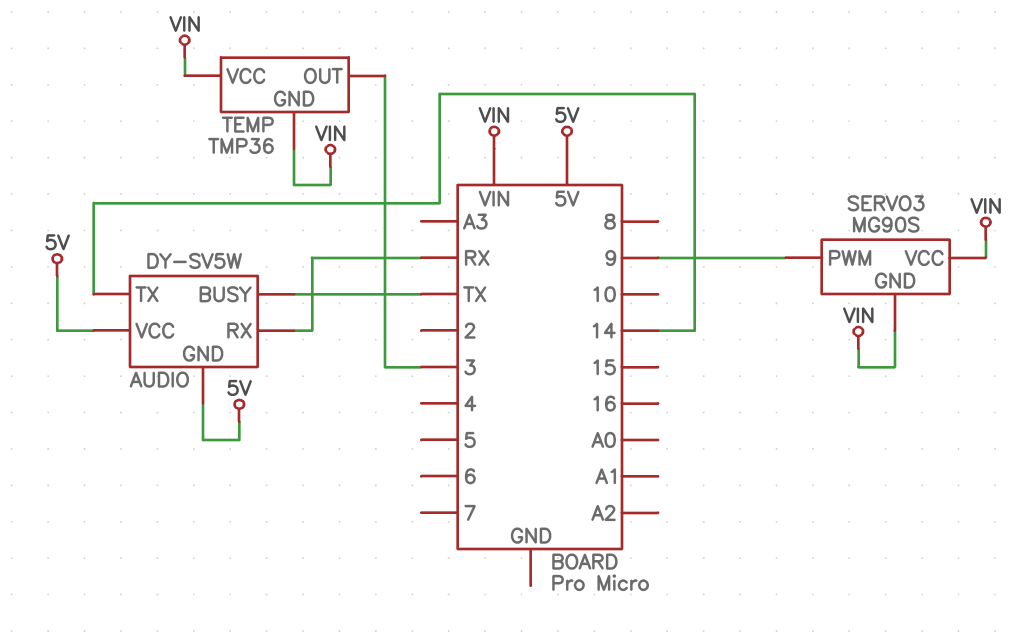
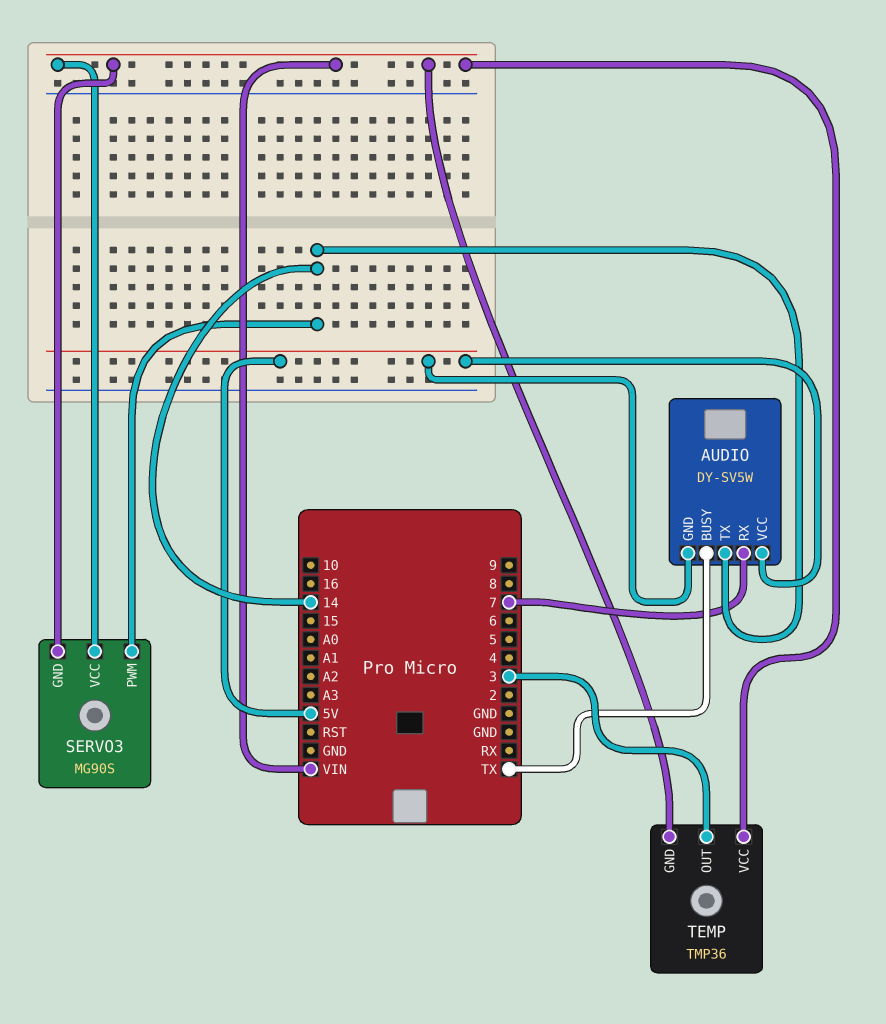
AUDIO pin RX: RX -> 7
SERVO3 pin PWM: 9 -> 14

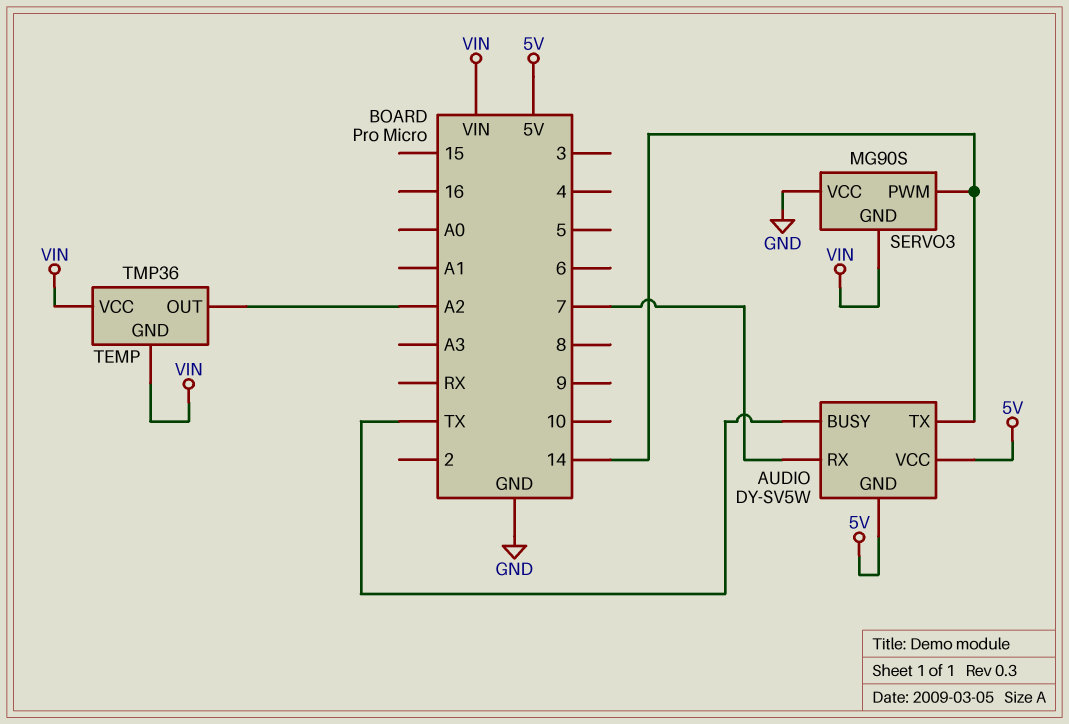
SERVO3 pin VCC: VIN -> GND
TEMP pin OUT: 3 -> A2

